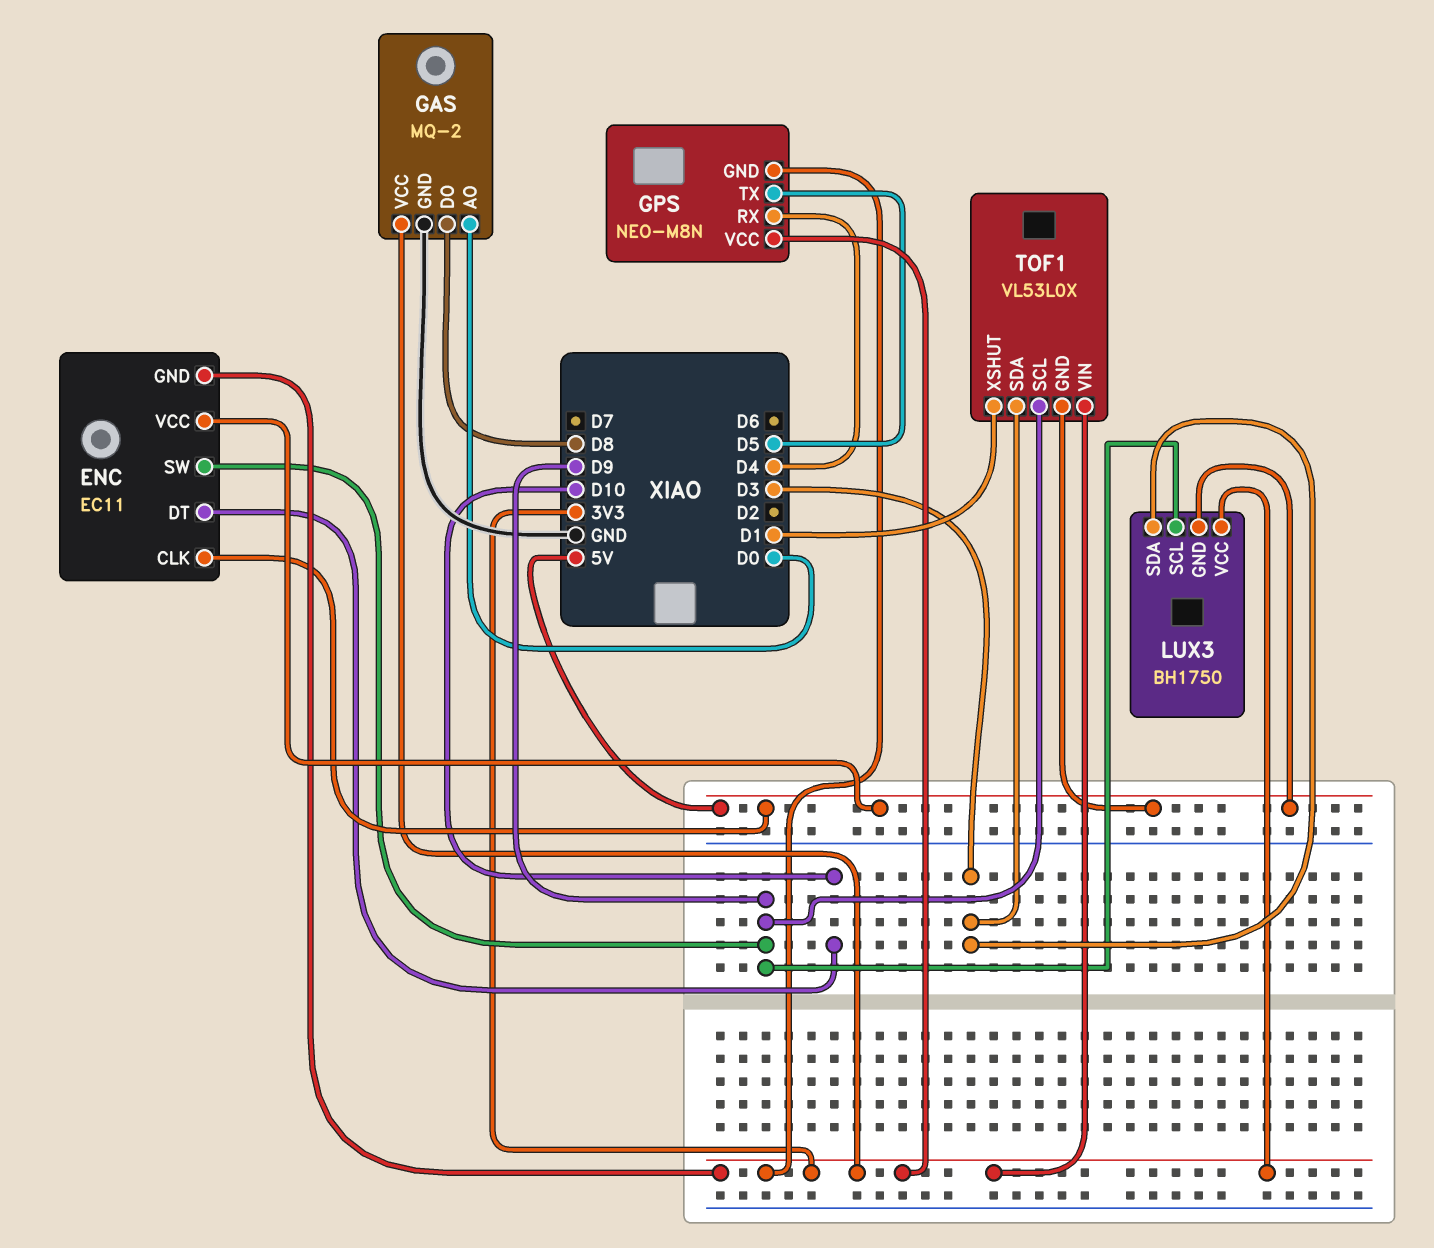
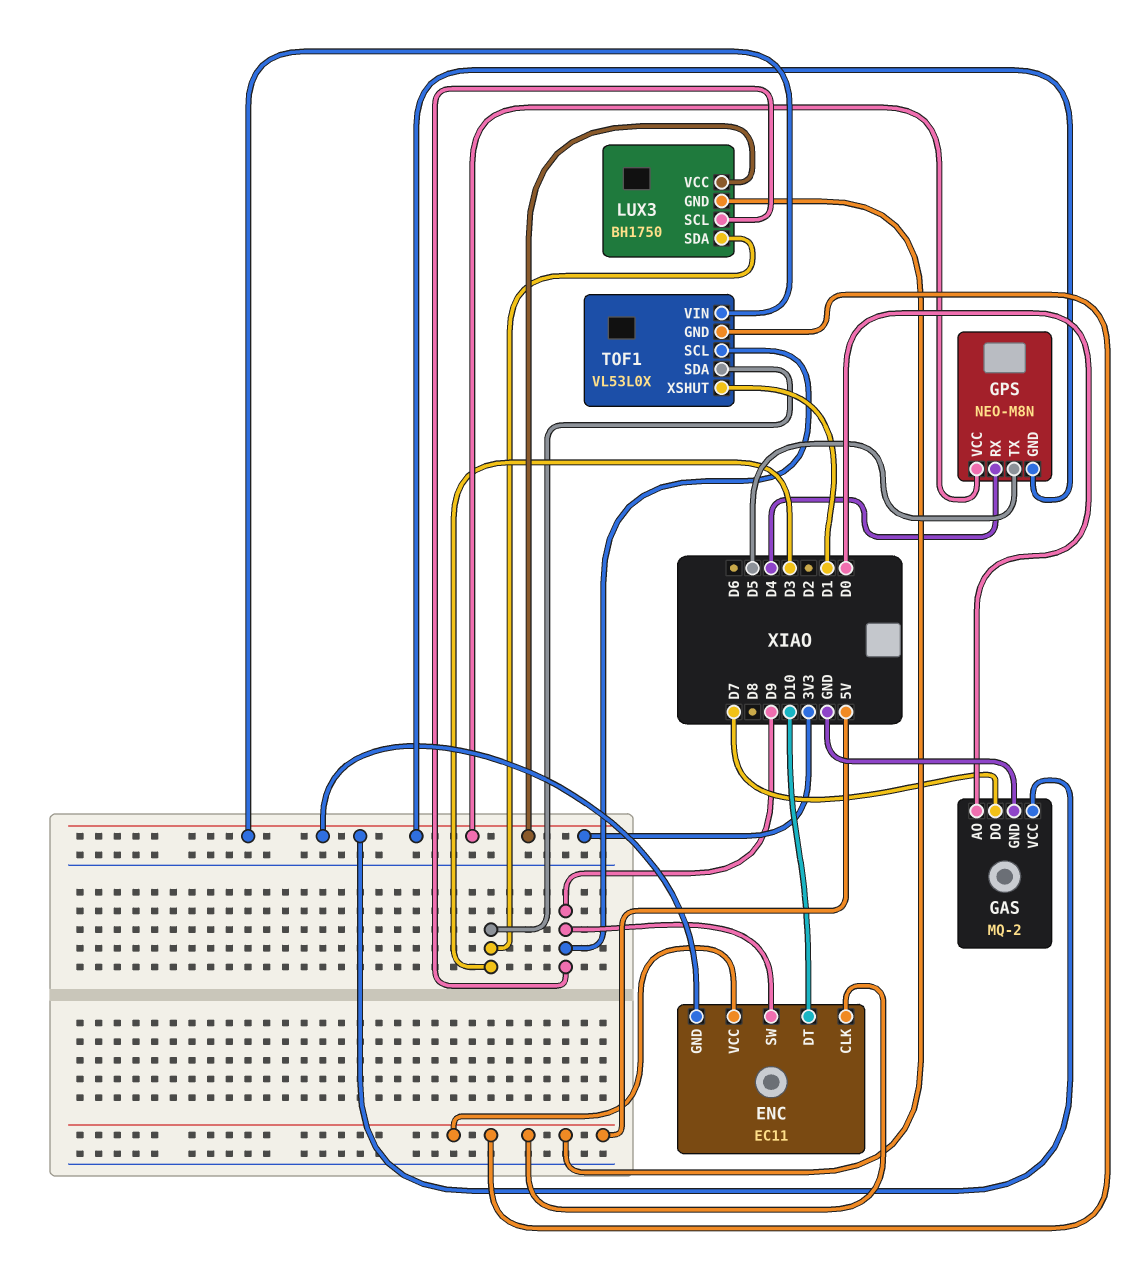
GAS pin DO: D8 -> D7

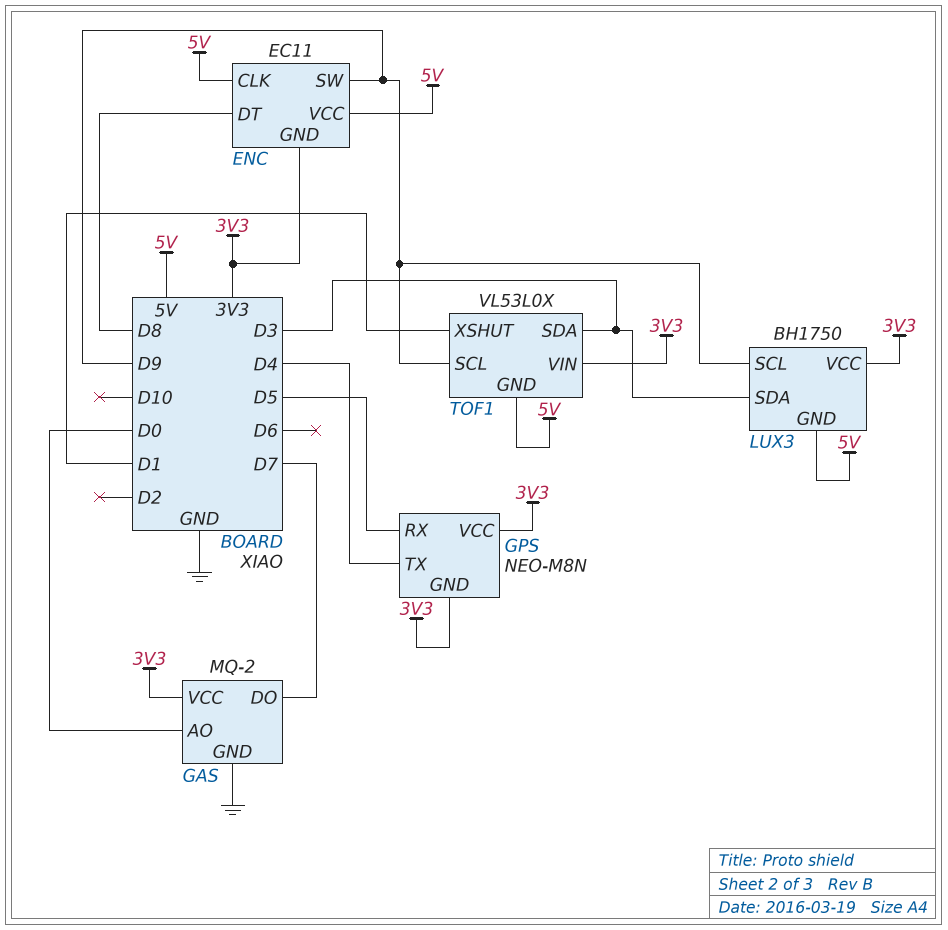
ENC pin DT: D10 -> D8
GPS pin RX: D4 -> D5
GPS pin TX: D5 -> D4

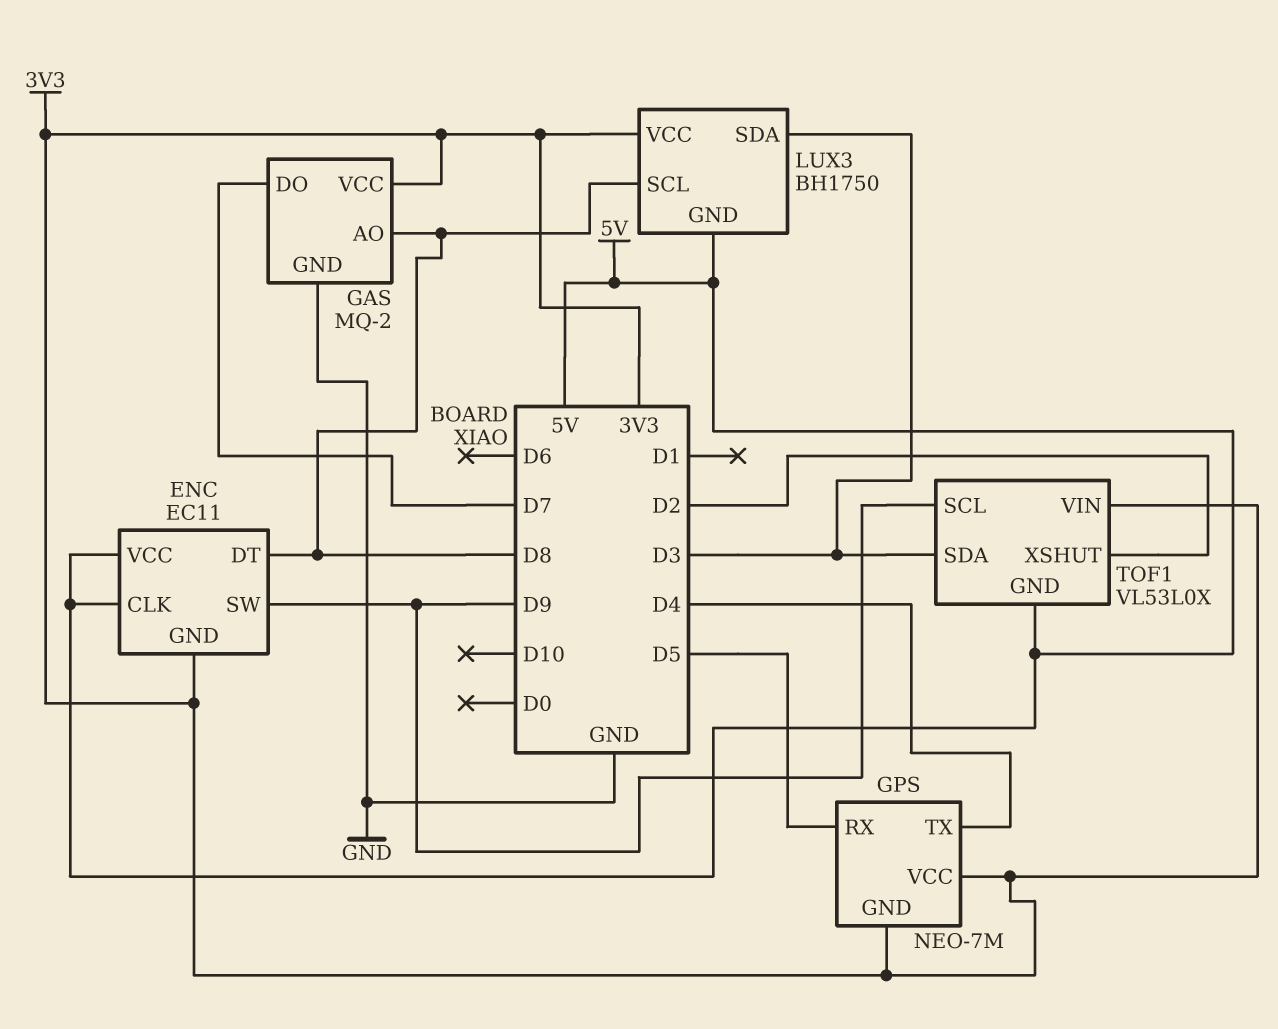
GAS pin AO: D0 -> D8
GPS: NEO-M8N -> NEO-7M
LUX3 pin SCL: D9 -> D8
TOF1 pin XSHUT: D1 -> D2

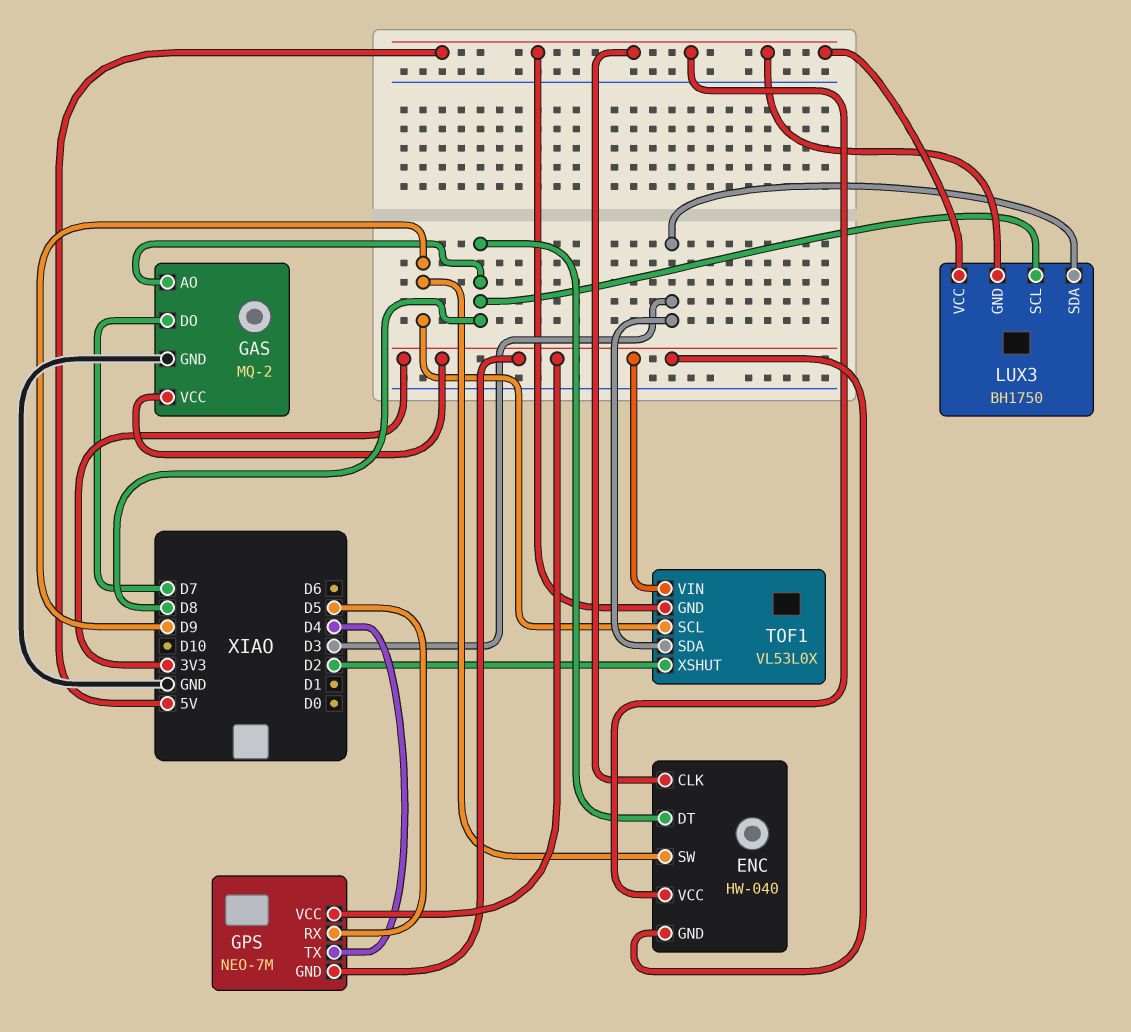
ENC: EC11 -> HW-040
LUX3 pin VCC: 3V3 -> 5V

